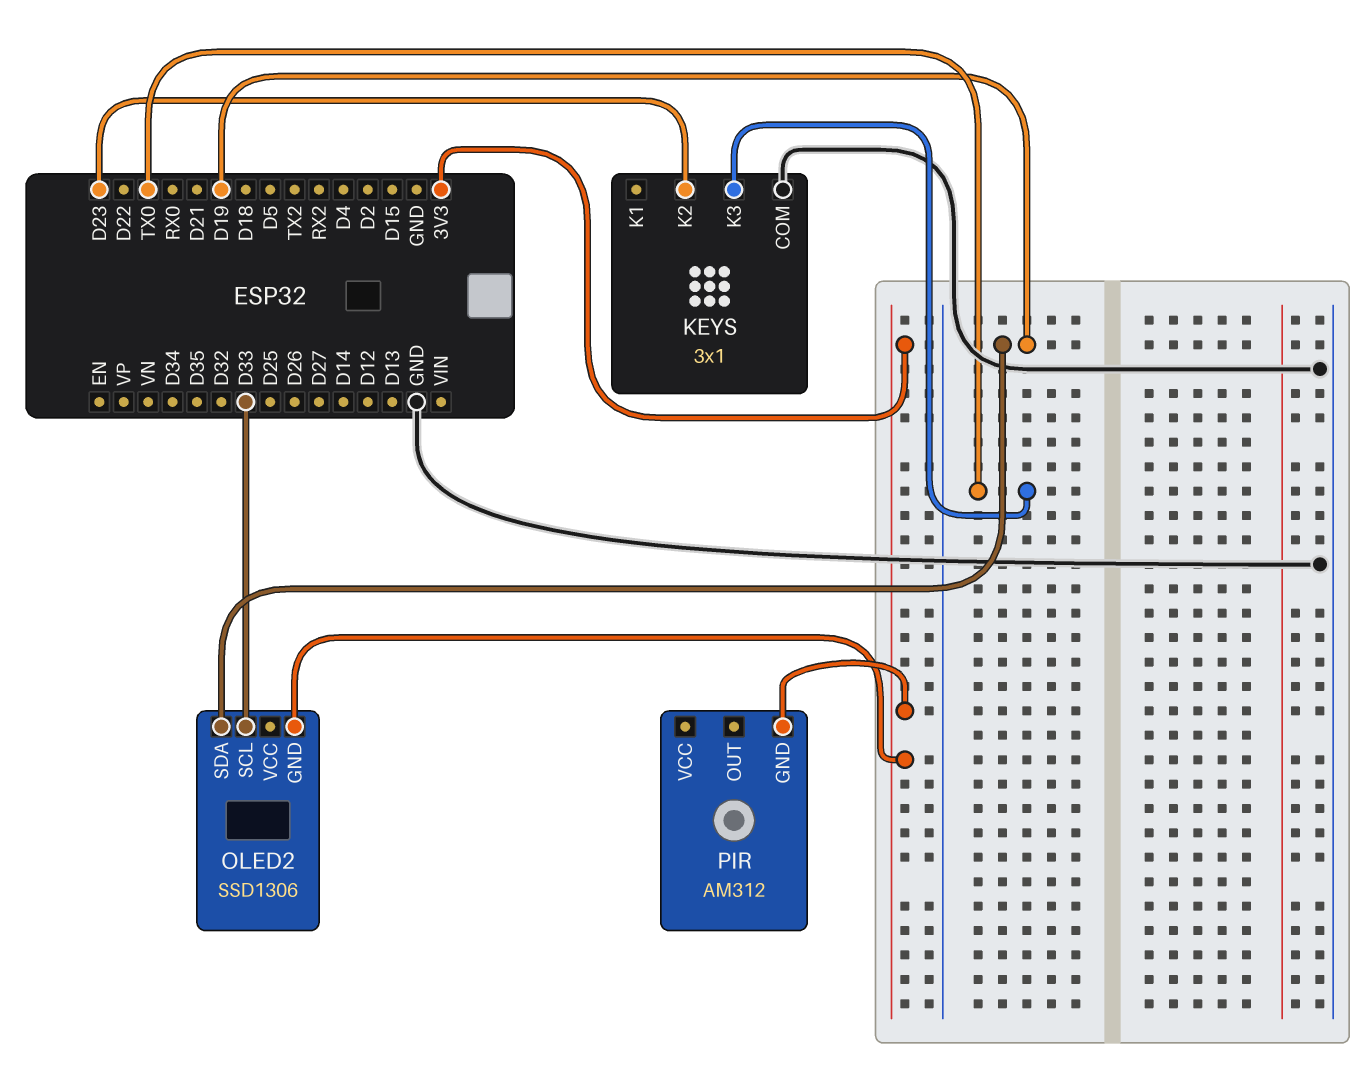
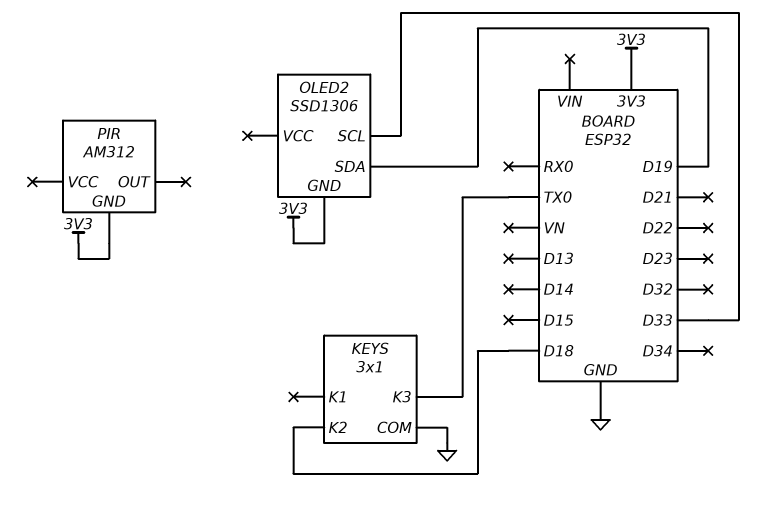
KEYS pin K2: D23 -> D18

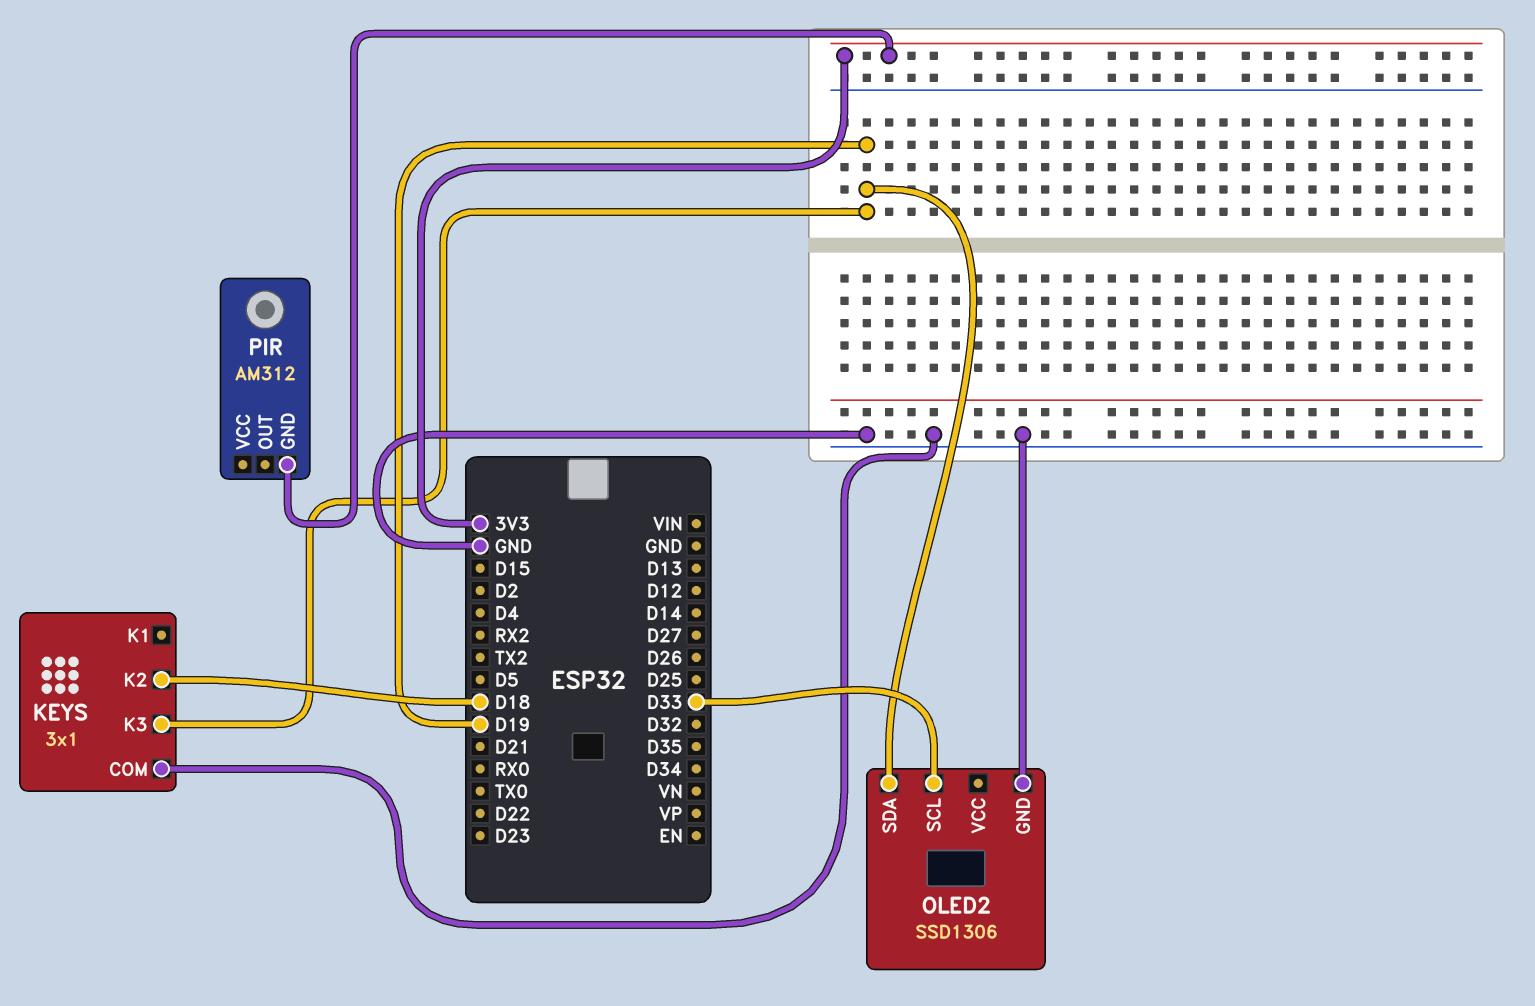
KEYS pin K3: TX0 -> D19
OLED2 pin GND: 3V3 -> GND

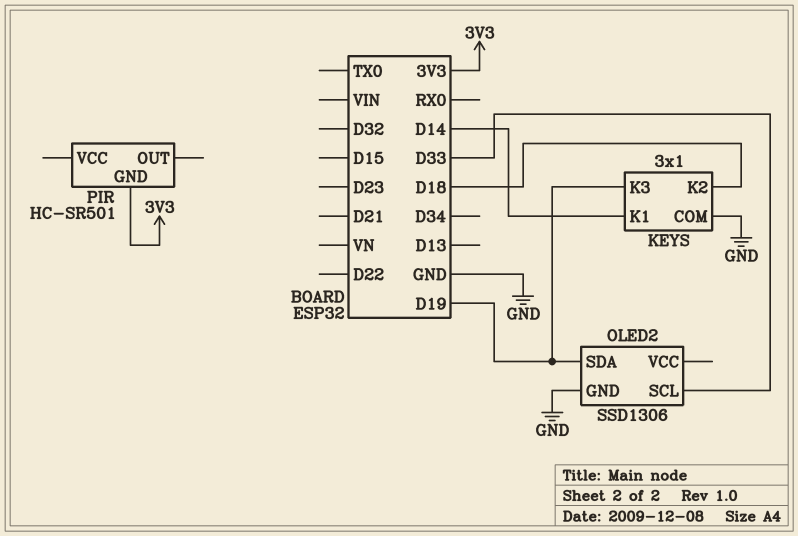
KEYS pin K1: none -> D14
PIR: AM312 -> HC-SR501

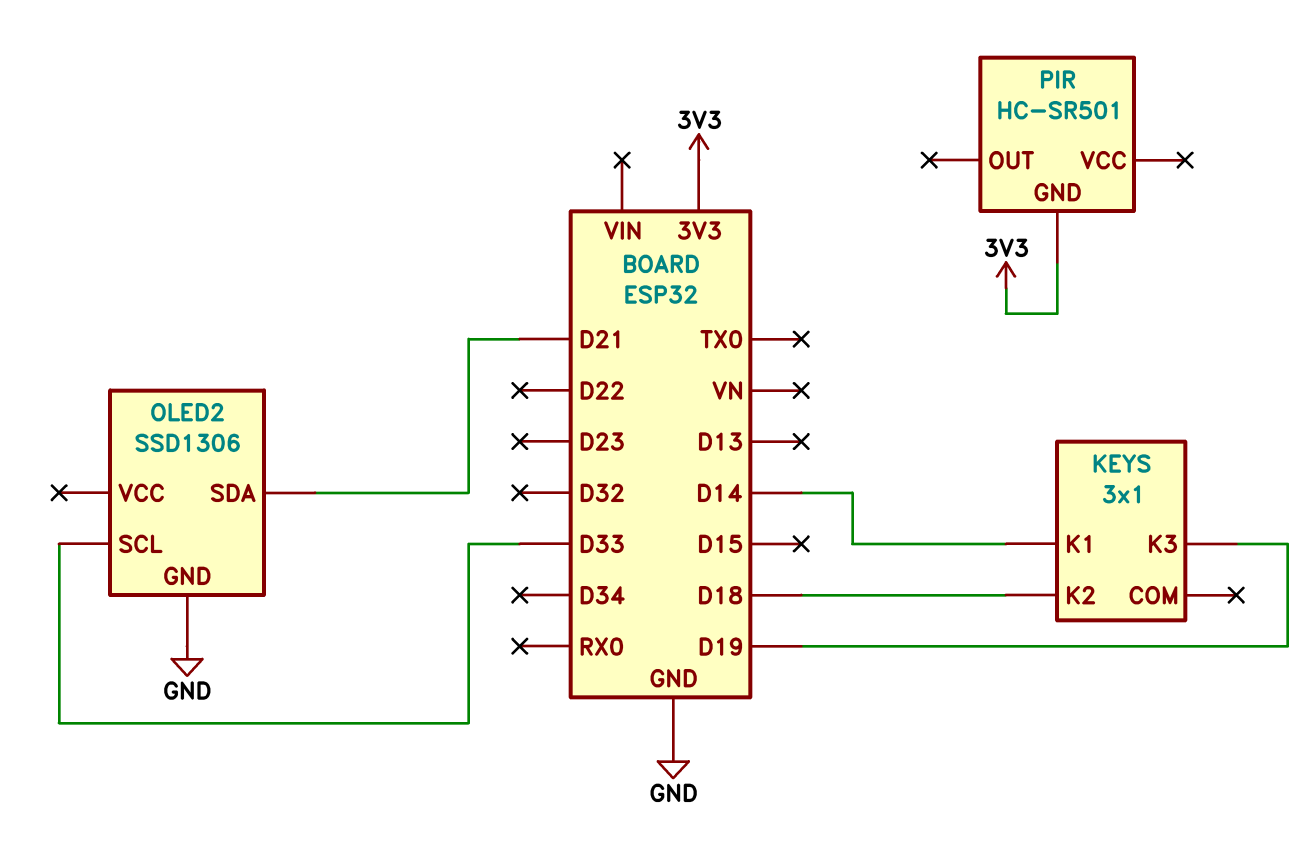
KEYS pin COM: GND -> none
OLED2 pin SDA: D19 -> D21

